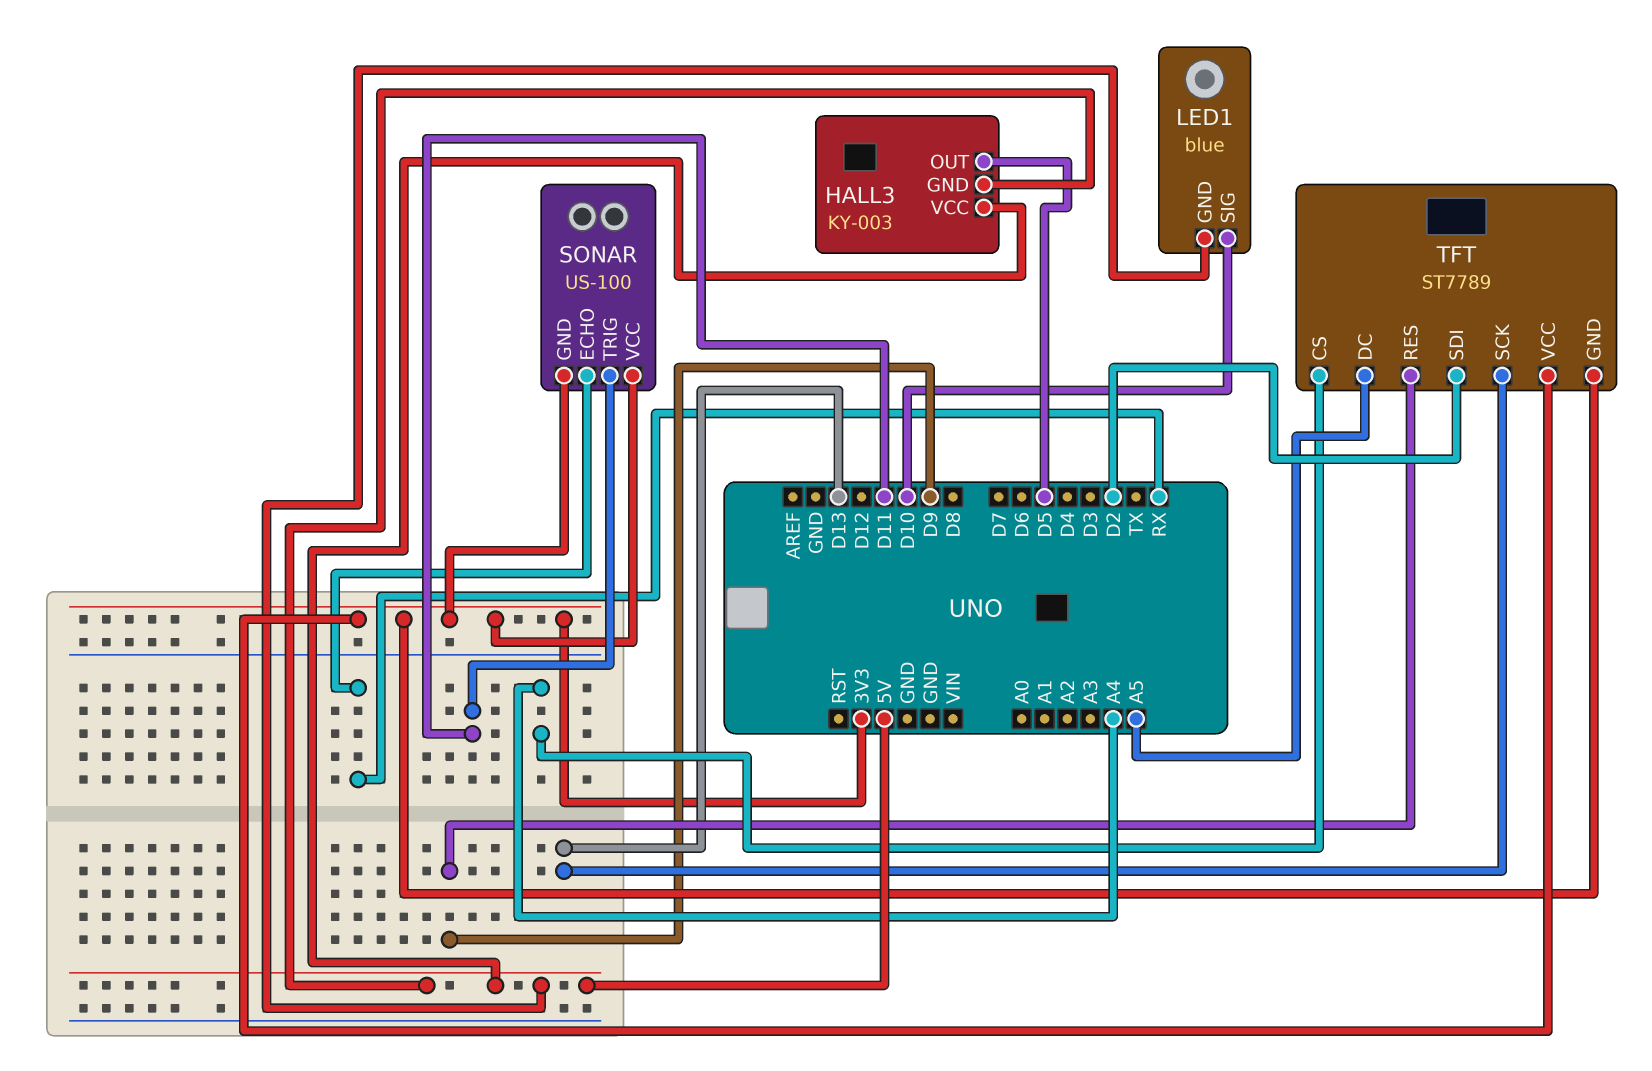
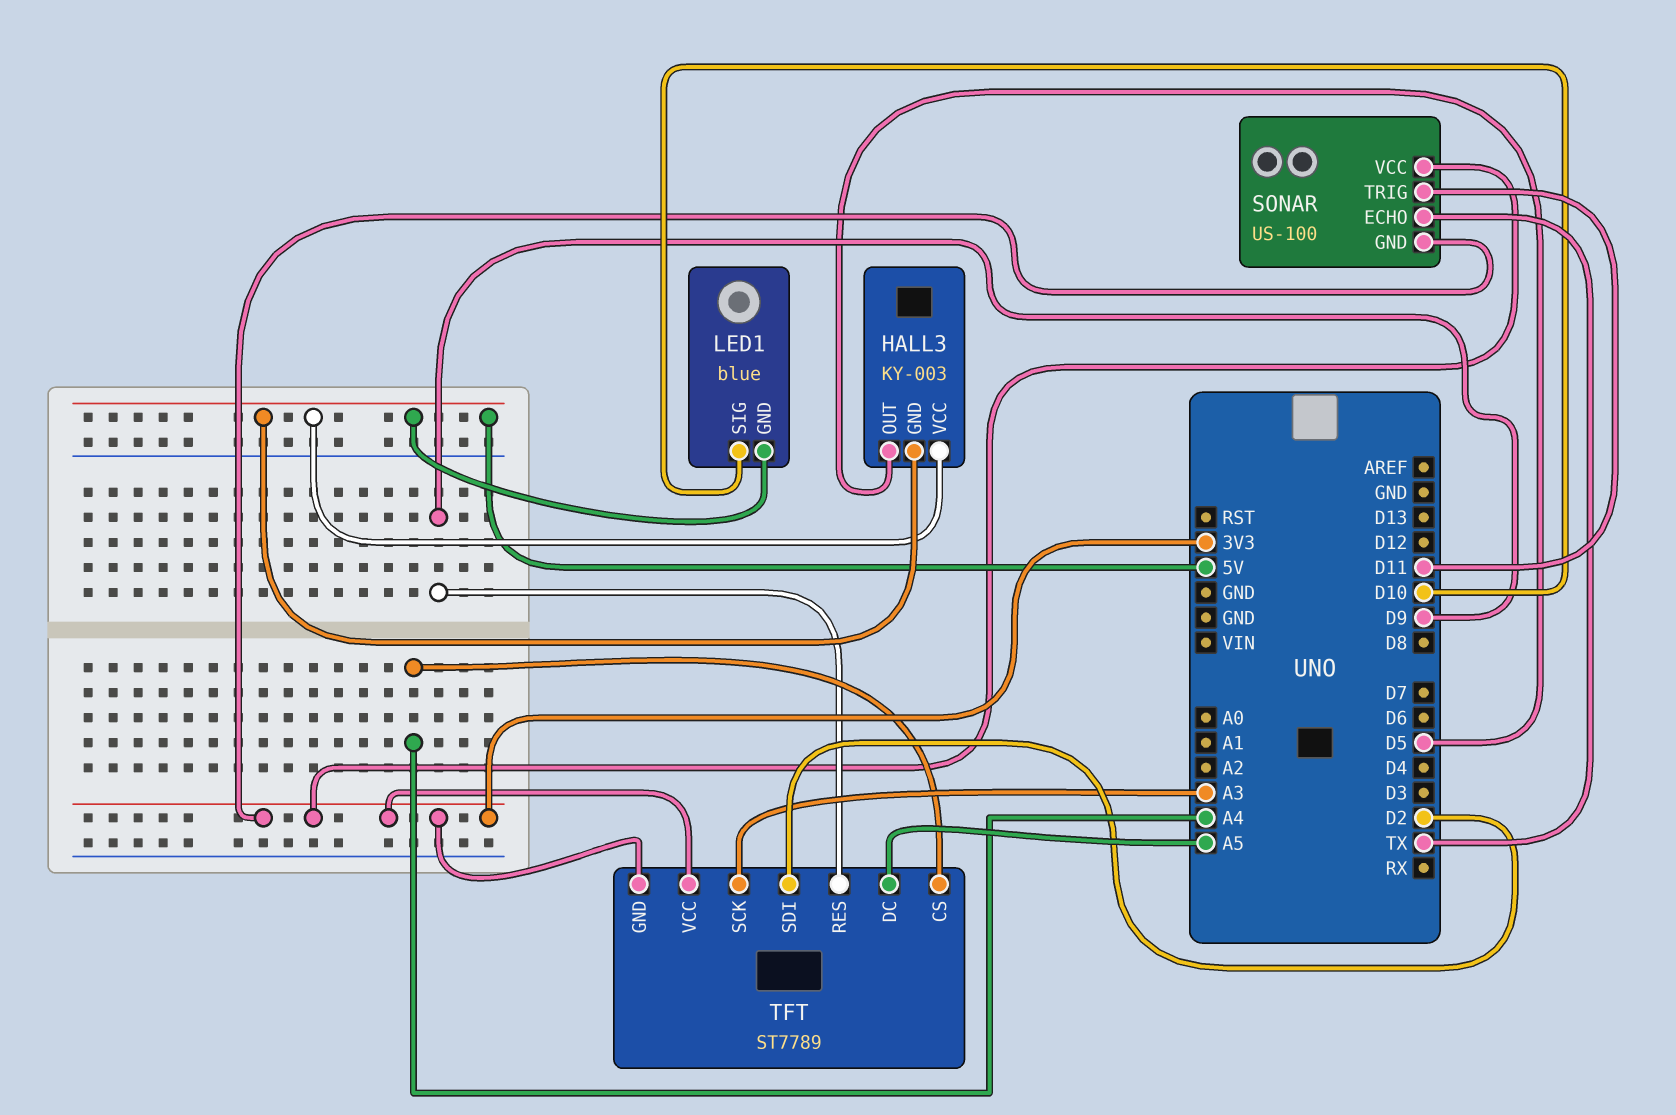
SONAR pin ECHO: RX -> TX
TFT pin SCK: D13 -> A3

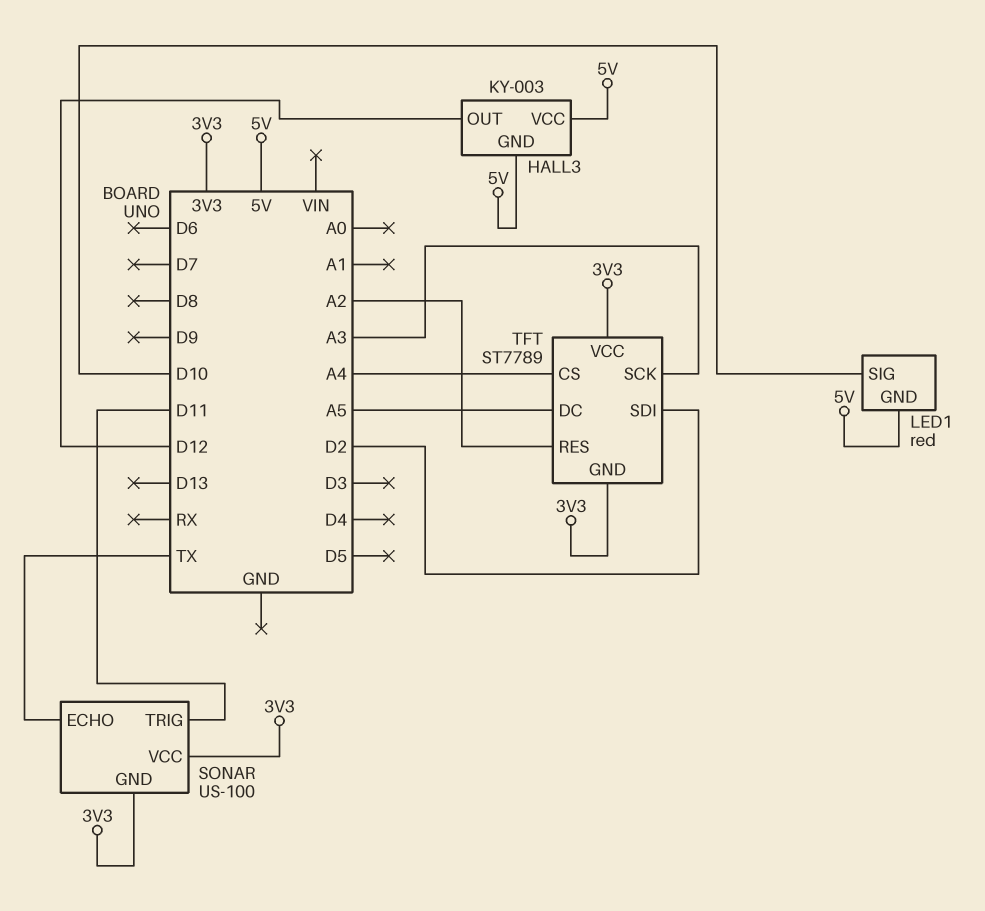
HALL3 pin OUT: D5 -> D12
LED1: blue -> red
TFT pin RES: D9 -> A2

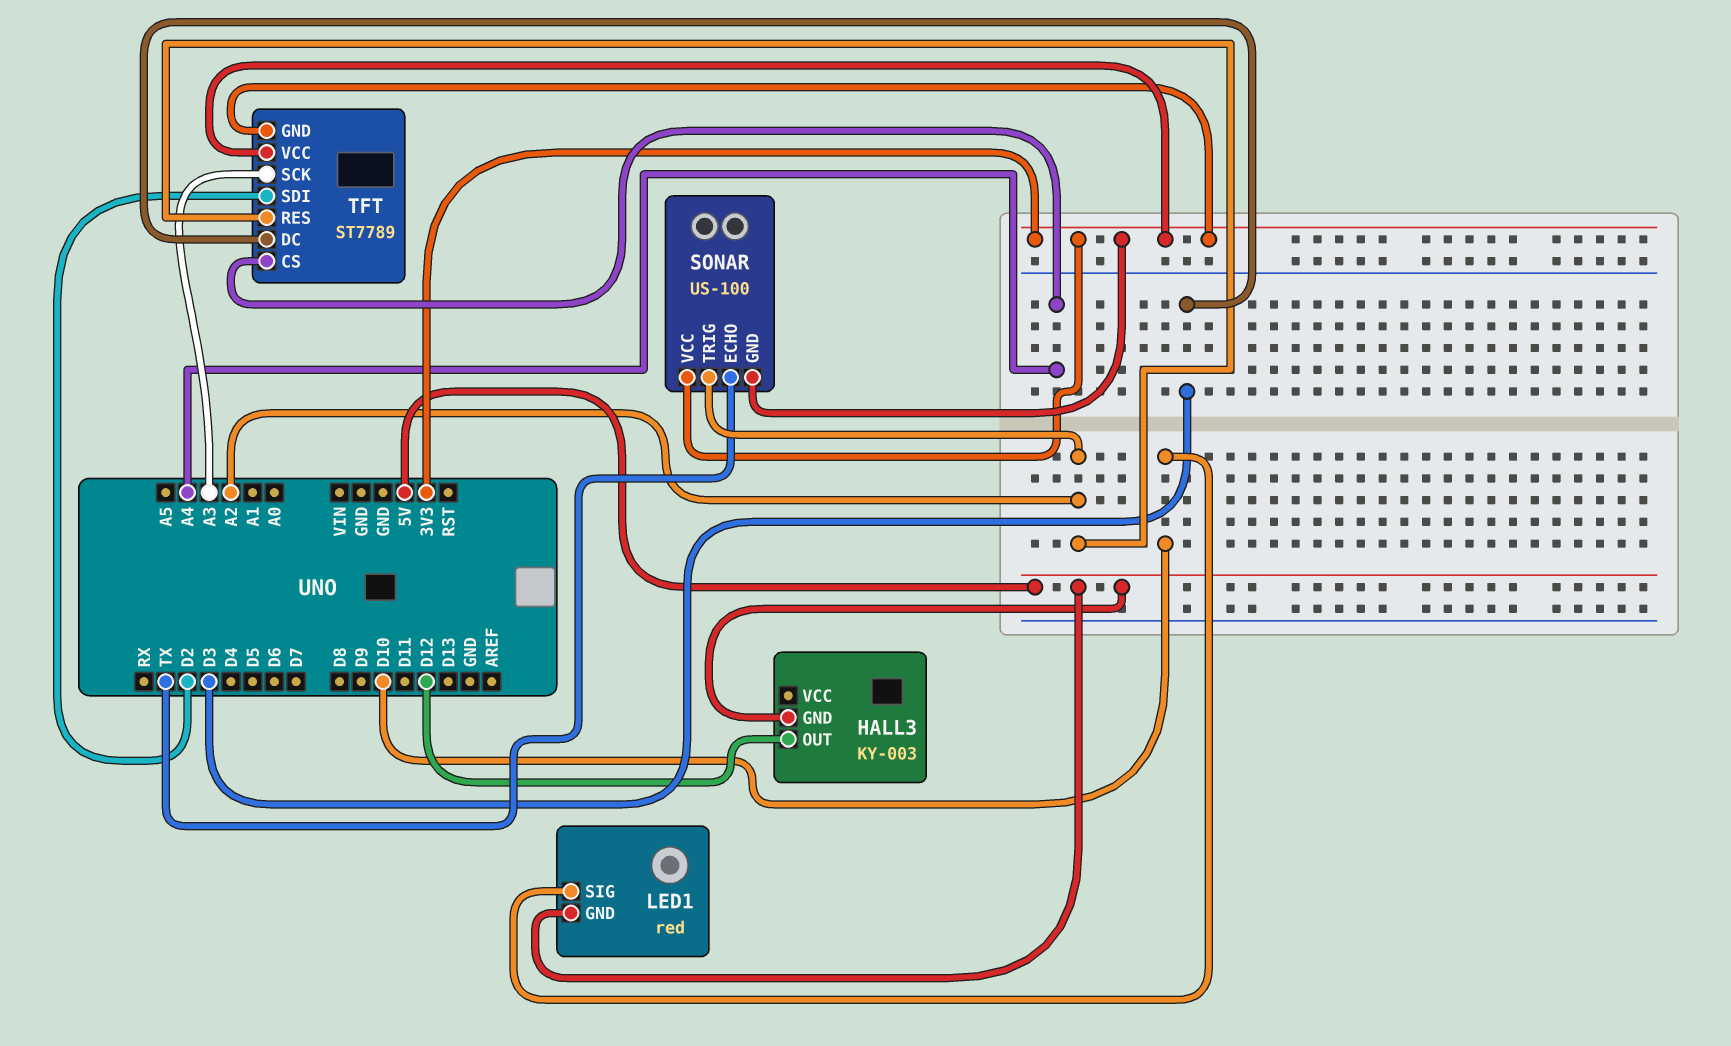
HALL3 pin VCC: 5V -> none
SONAR pin TRIG: D11 -> A2
TFT pin DC: A5 -> D3

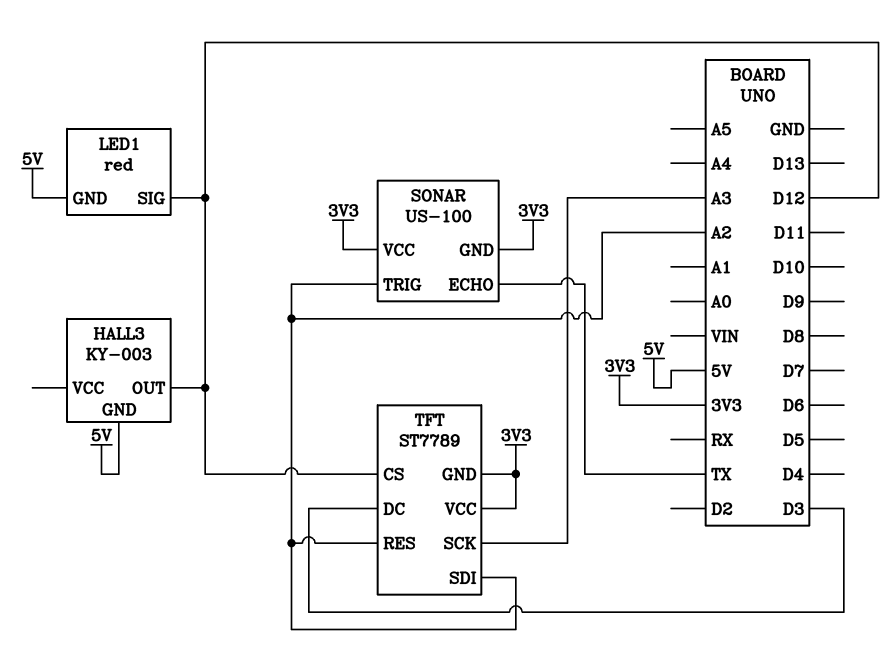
LED1 pin SIG: D10 -> D12
TFT pin CS: A4 -> D12
TFT pin SDI: D2 -> A2

